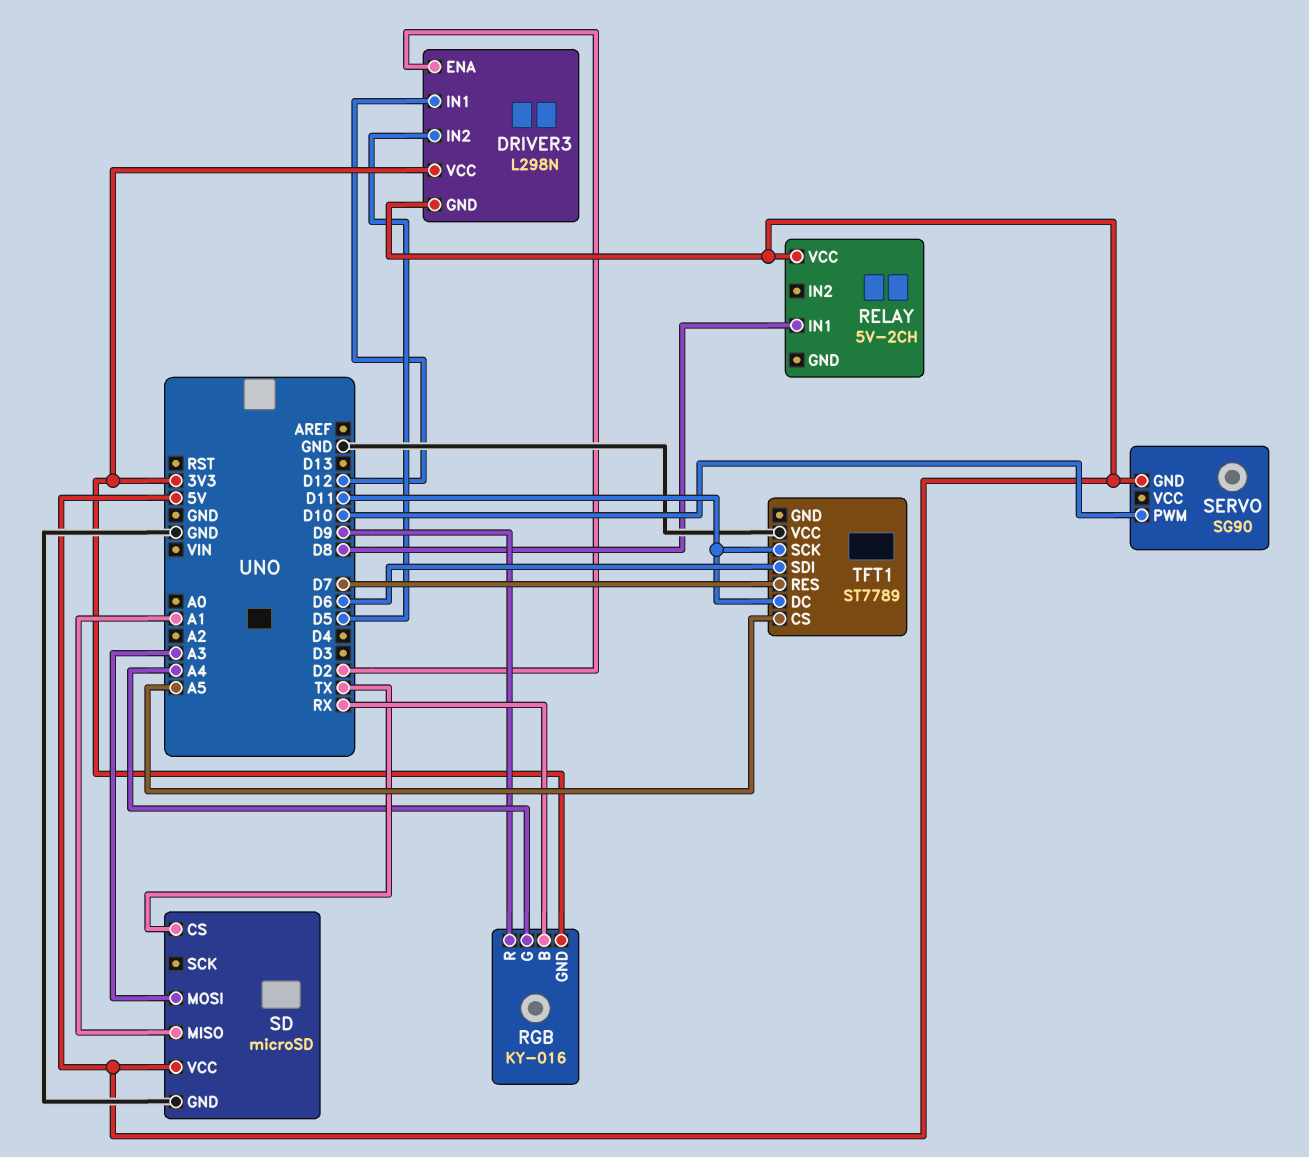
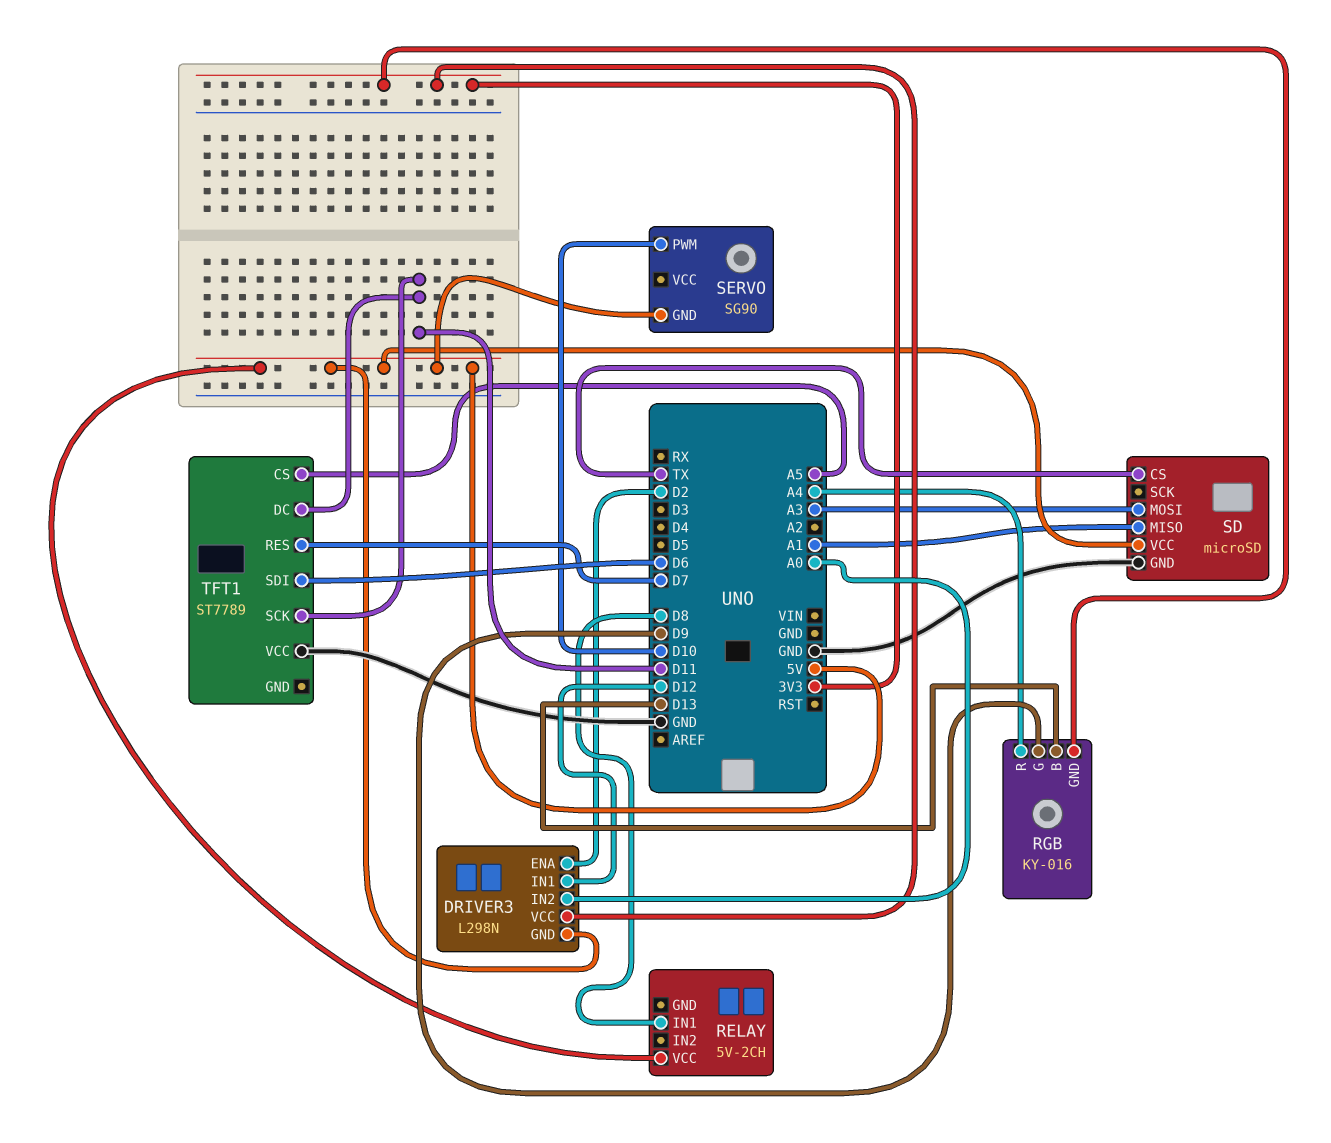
DRIVER3 pin IN2: D5 -> A0
RGB pin B: RX -> D13
RGB pin G: A4 -> D9
RGB pin R: D9 -> A4

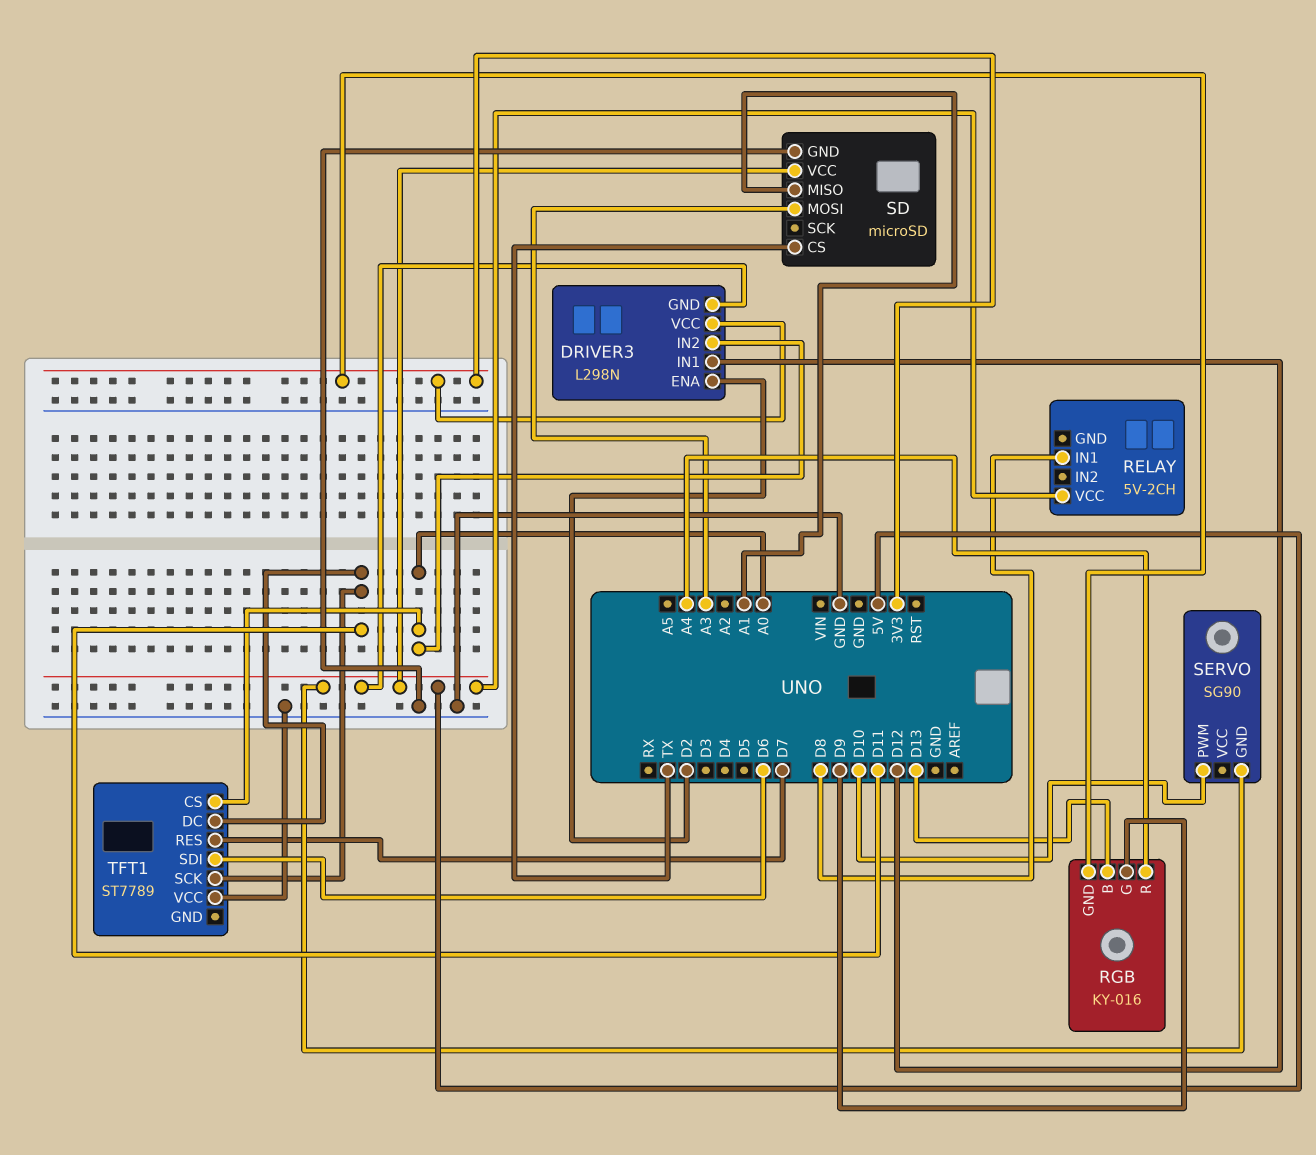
TFT1 pin CS: A5 -> A0

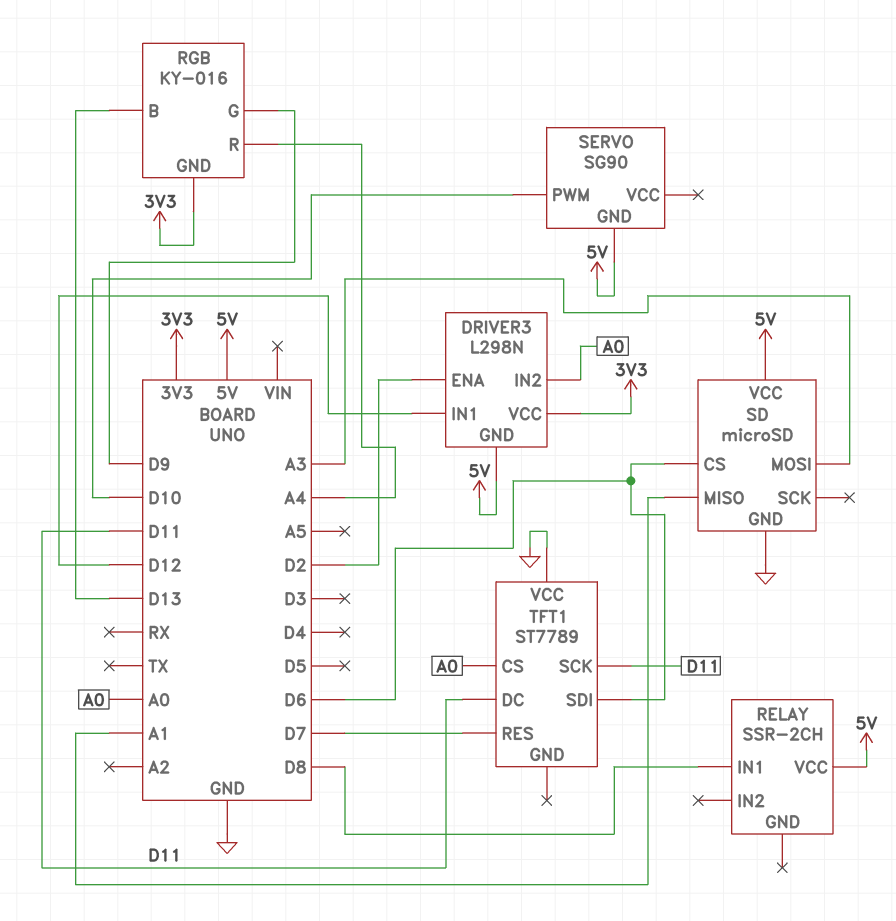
RELAY: 5V-2CH -> SSR-2CH
SD pin CS: TX -> D6

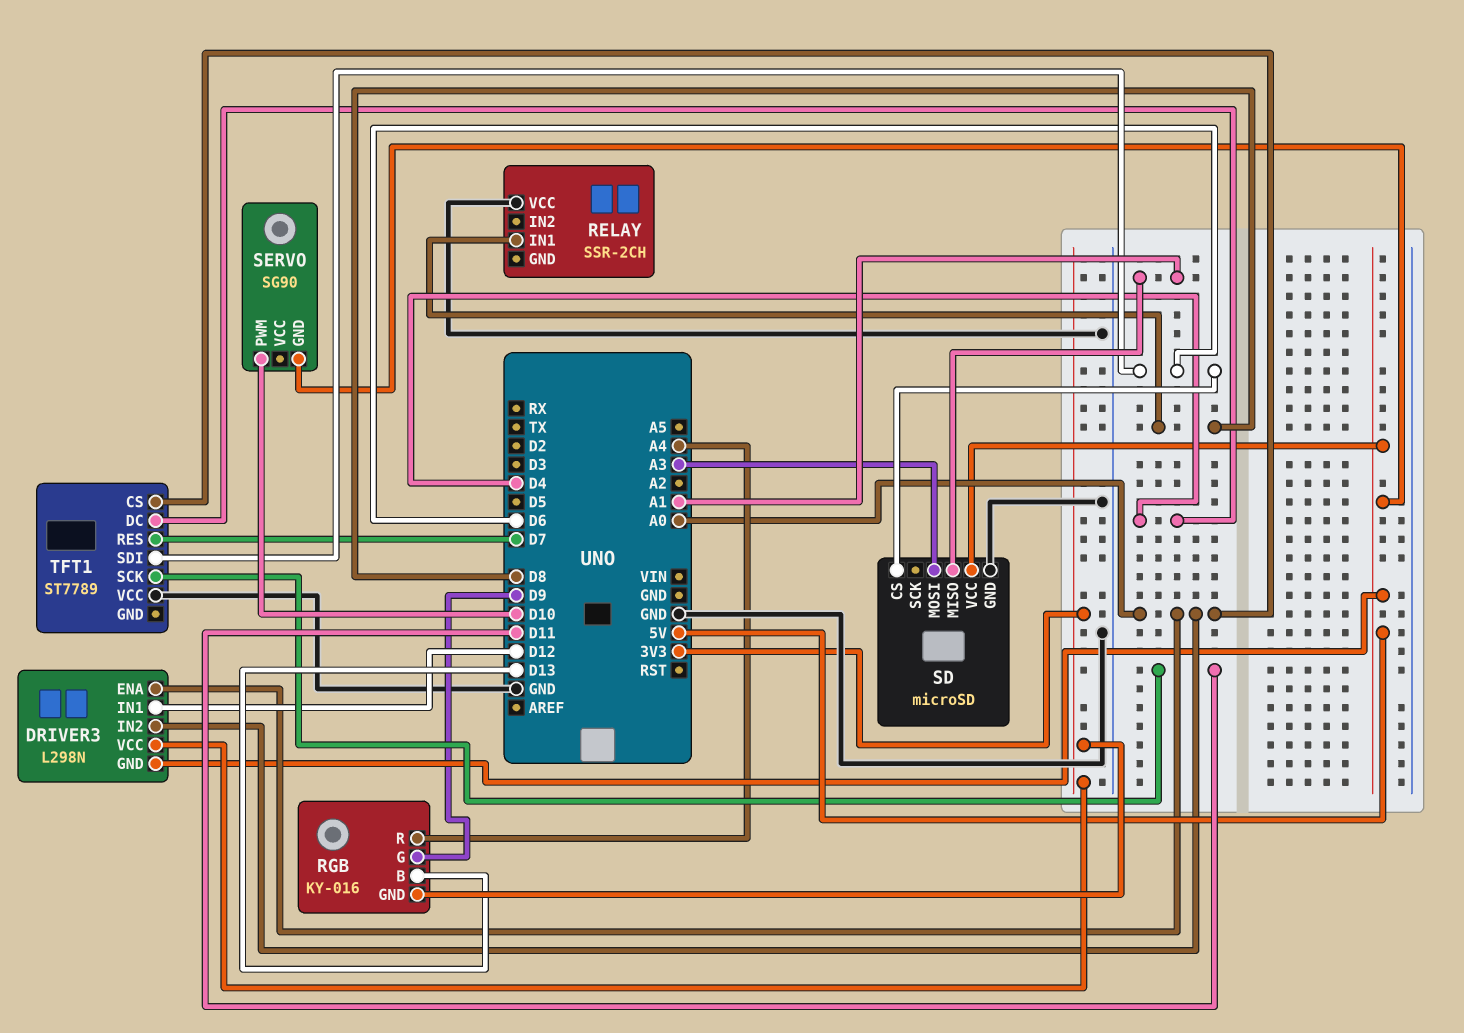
DRIVER3 pin ENA: D2 -> A0
RELAY pin VCC: 5V -> GND
TFT1 pin DC: D11 -> D4

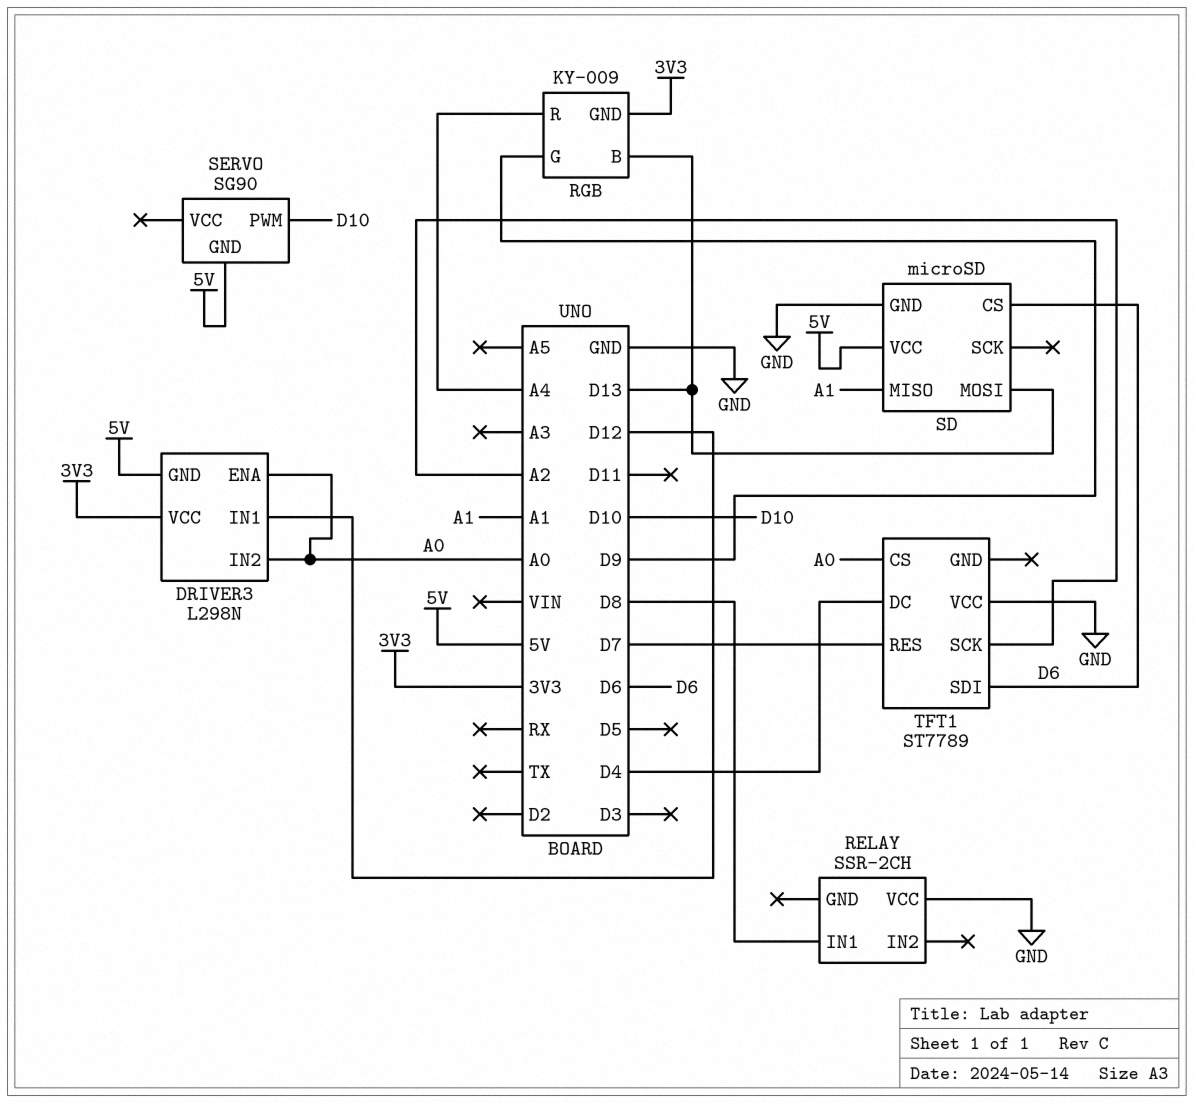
RGB: KY-016 -> KY-009
SD pin MOSI: A3 -> D13
TFT1 pin SCK: D11 -> A2

